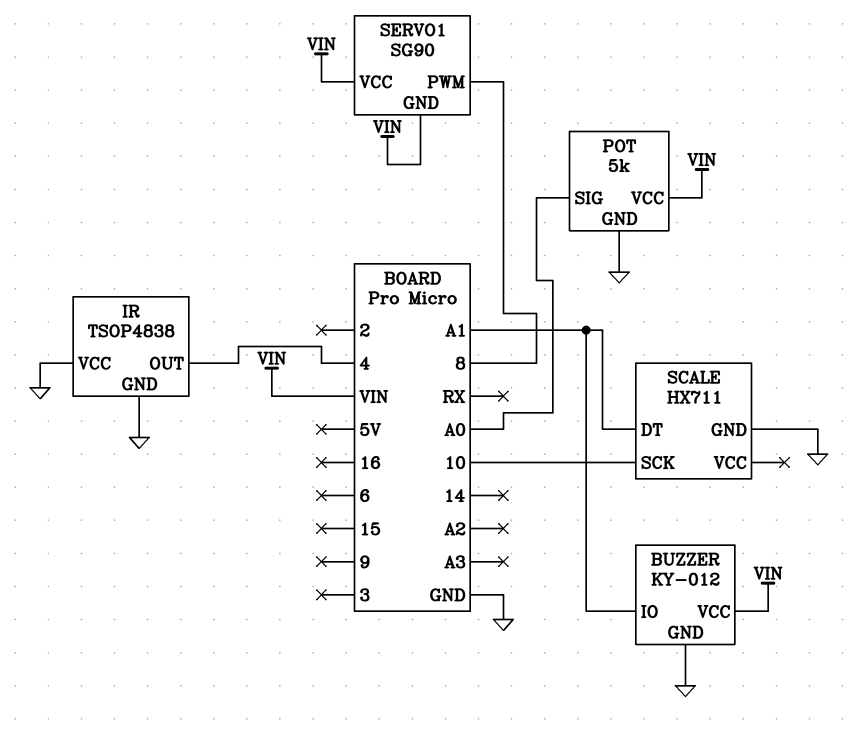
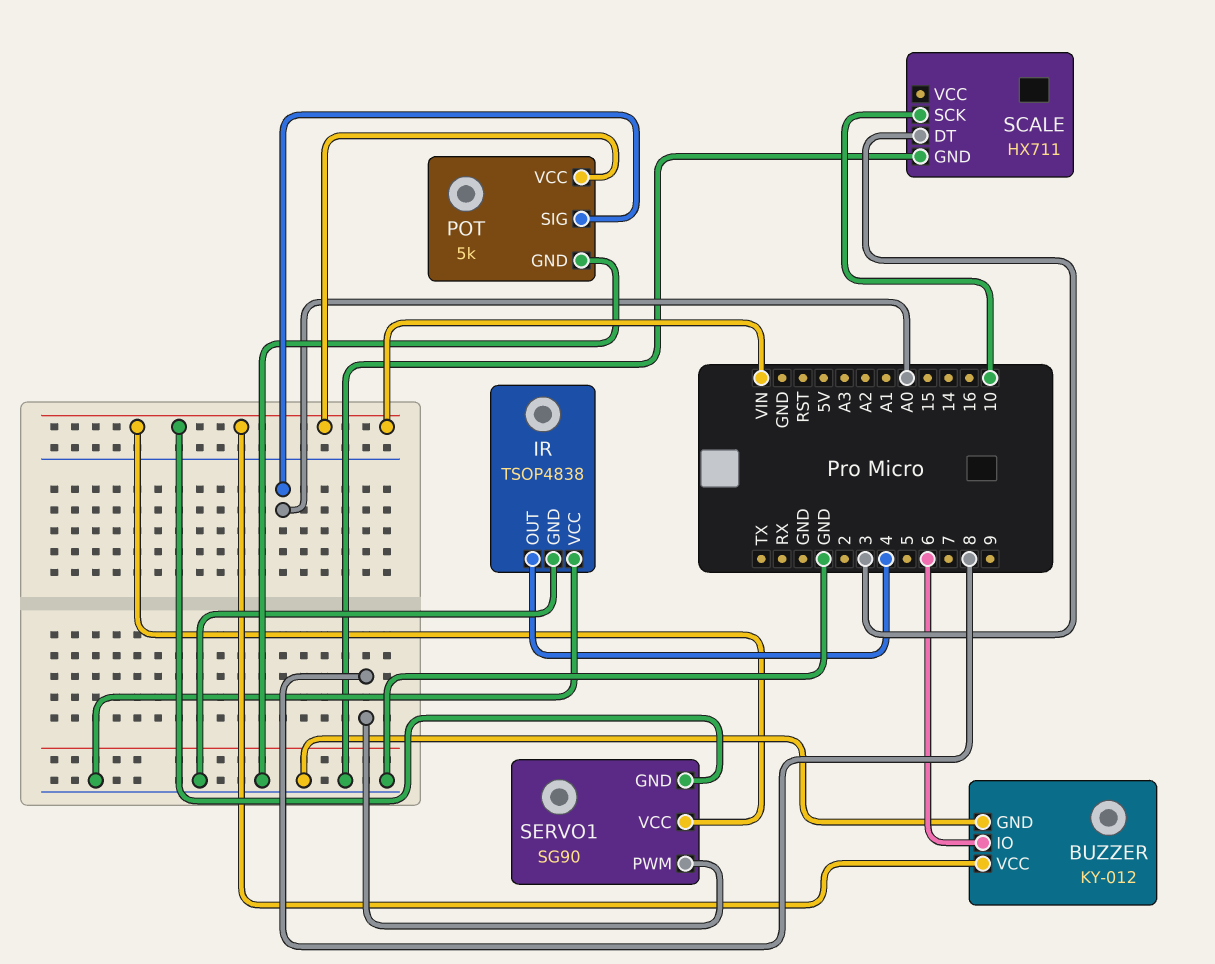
BUZZER pin IO: A1 -> 6
SCALE pin DT: A1 -> 3

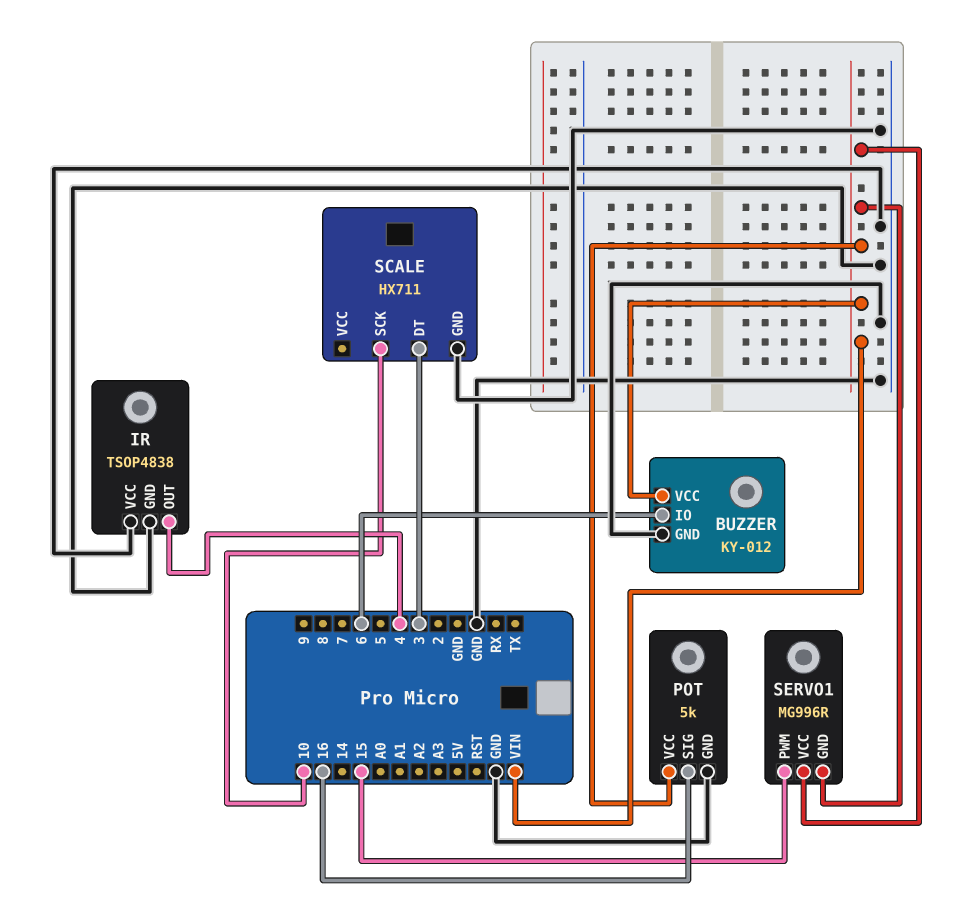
POT pin SIG: A0 -> 16
SERVO1: SG90 -> MG996R
SERVO1 pin PWM: 8 -> 15

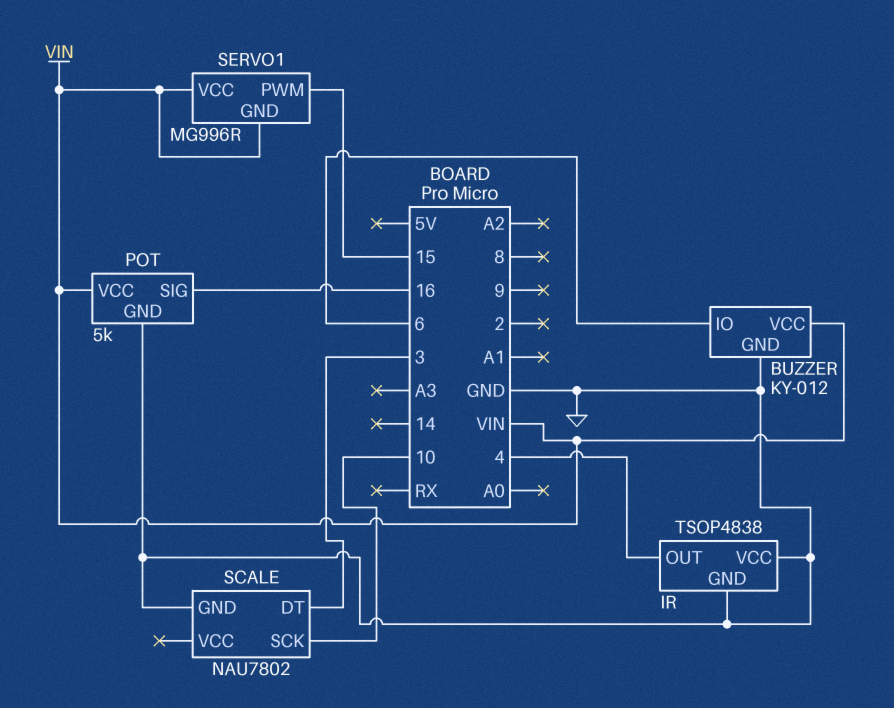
SCALE: HX711 -> NAU7802

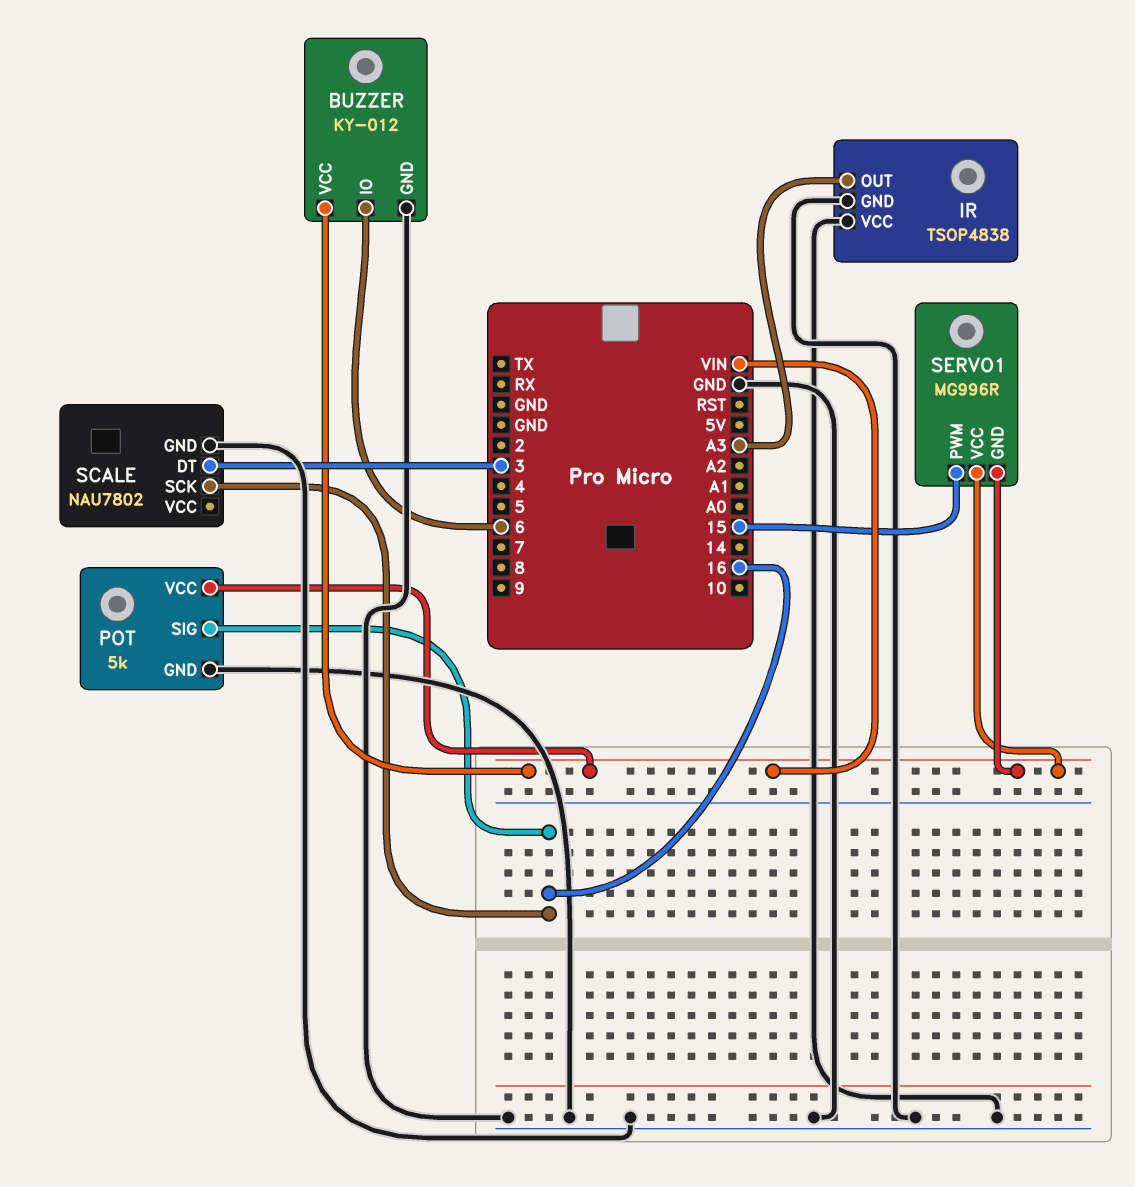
IR pin OUT: 4 -> A3
SCALE pin SCK: 10 -> 16

